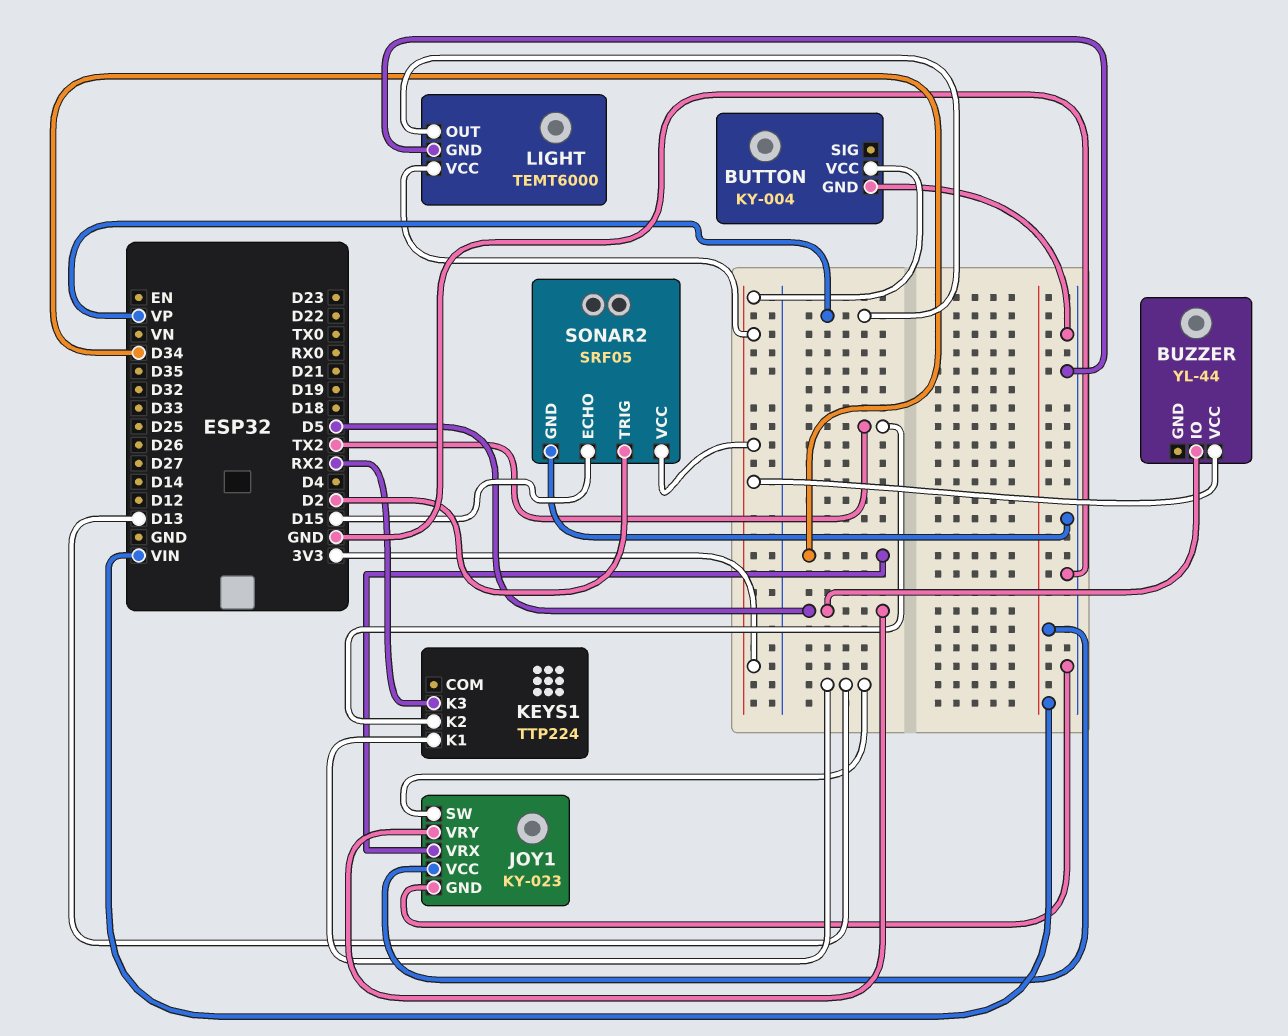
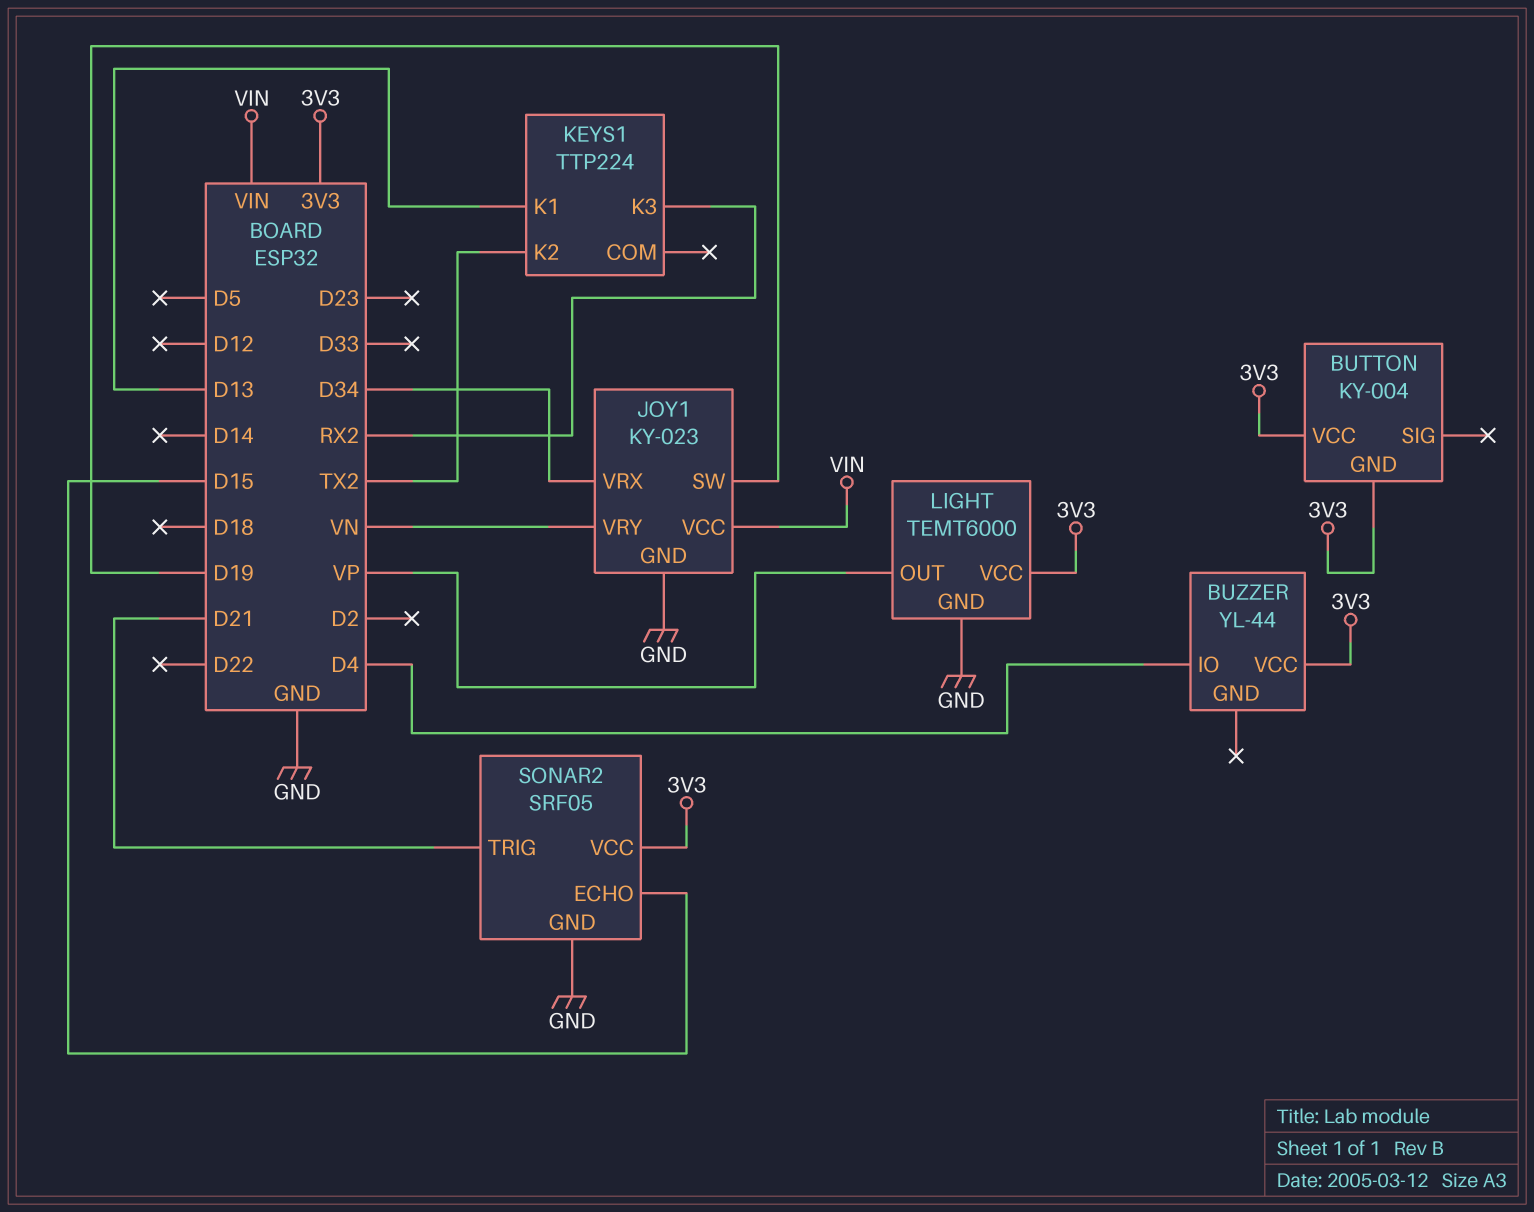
BUTTON pin GND: GND -> 3V3
BUZZER pin IO: D5 -> D4
JOY1 pin SW: D13 -> D19
JOY1 pin VRY: D5 -> VN
SONAR2 pin TRIG: D2 -> D21

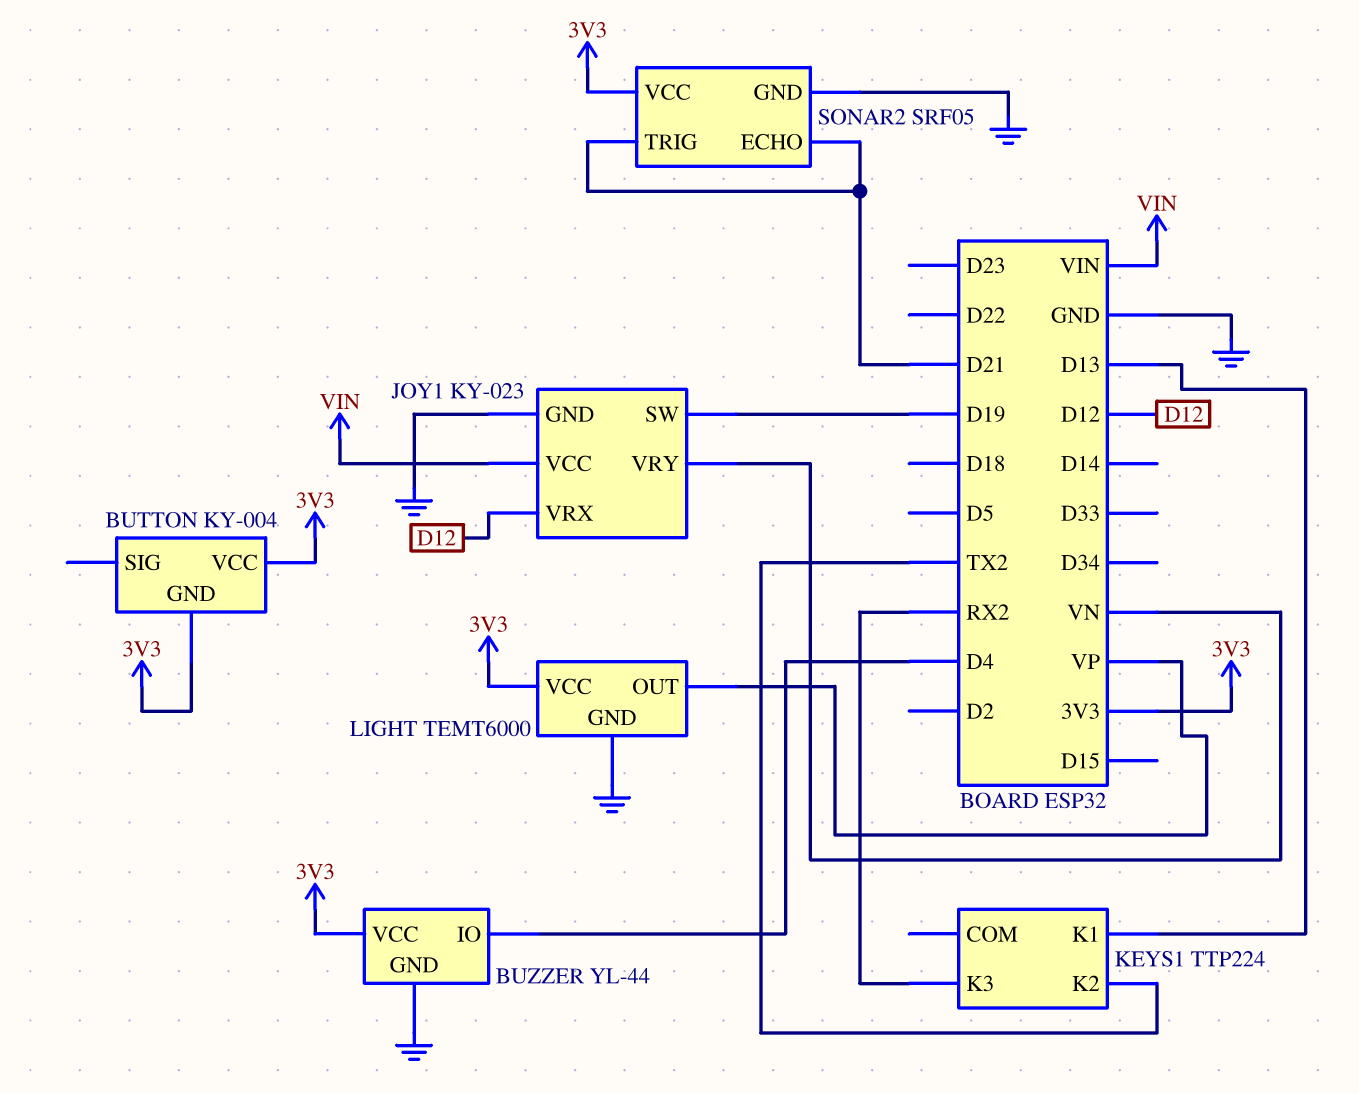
BUZZER pin GND: none -> GND
JOY1 pin VRX: D34 -> D12
SONAR2 pin ECHO: D15 -> D21

